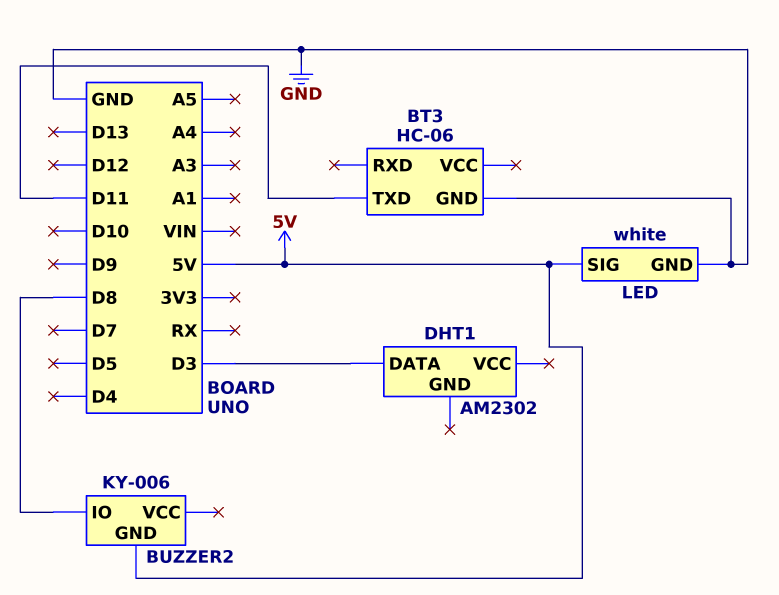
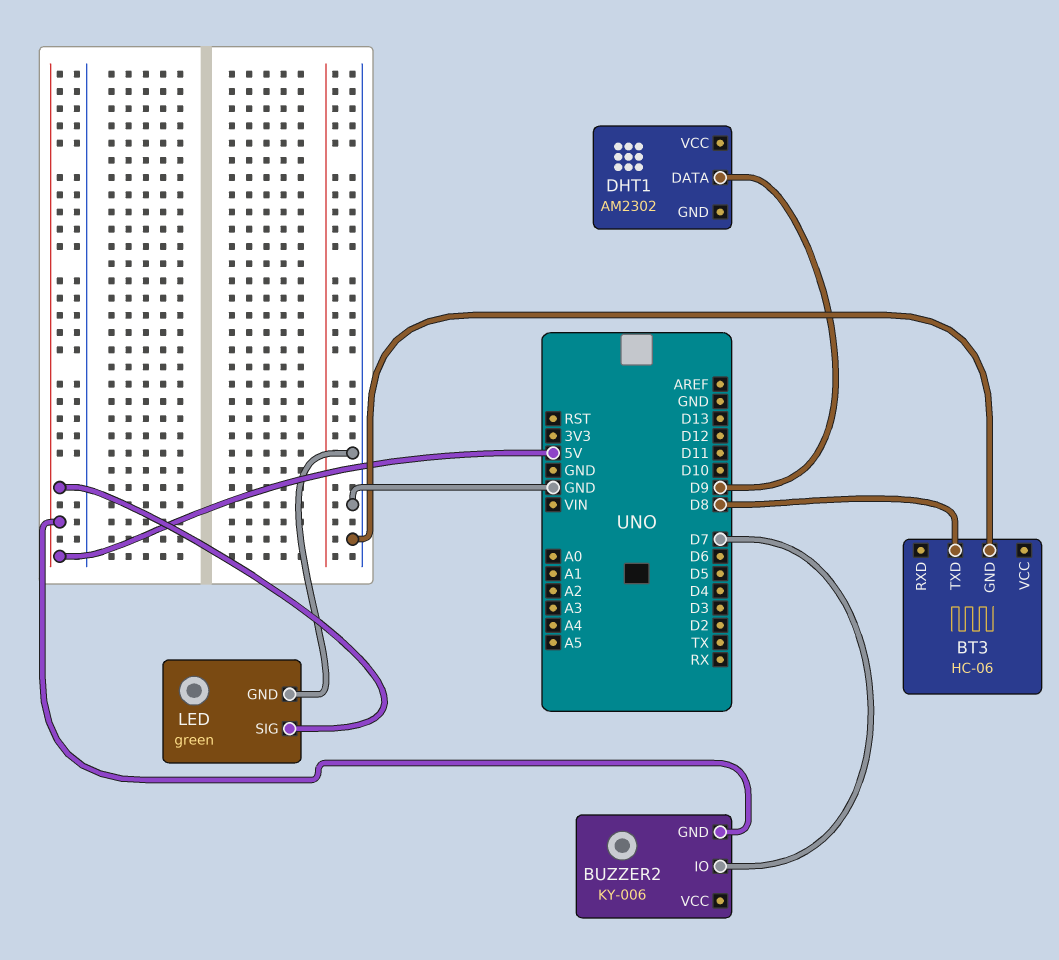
BT3 pin TXD: D11 -> D8
BUZZER2 pin IO: D8 -> D7
DHT1 pin DATA: D3 -> D9
LED: white -> green

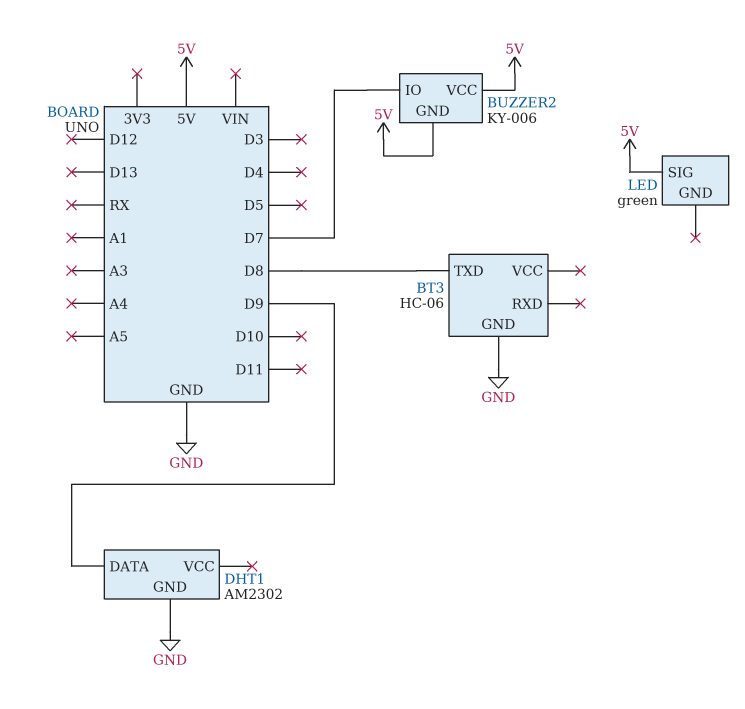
BUZZER2 pin VCC: none -> 5V
DHT1 pin GND: none -> GND
LED pin GND: GND -> none

